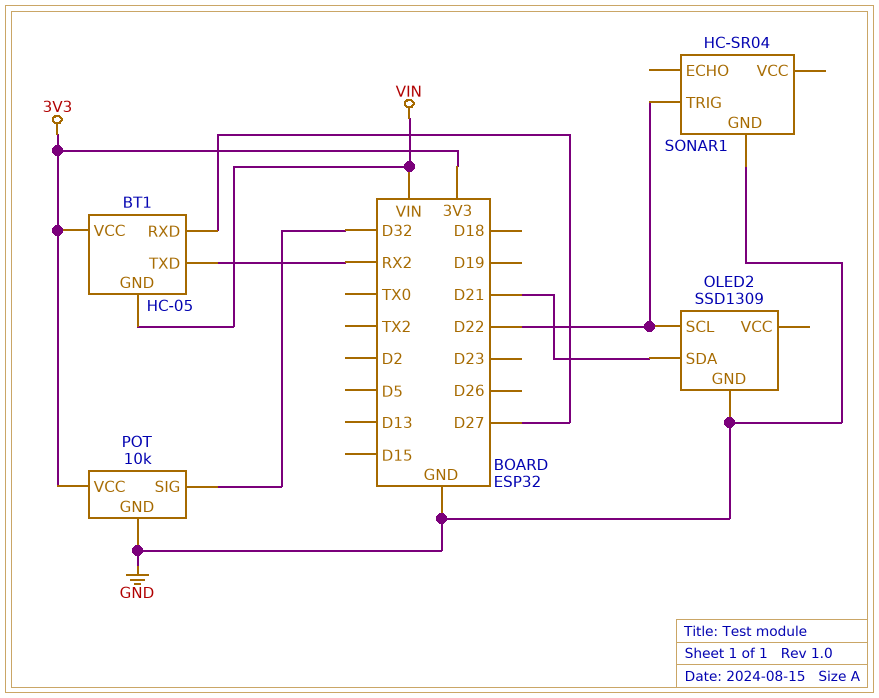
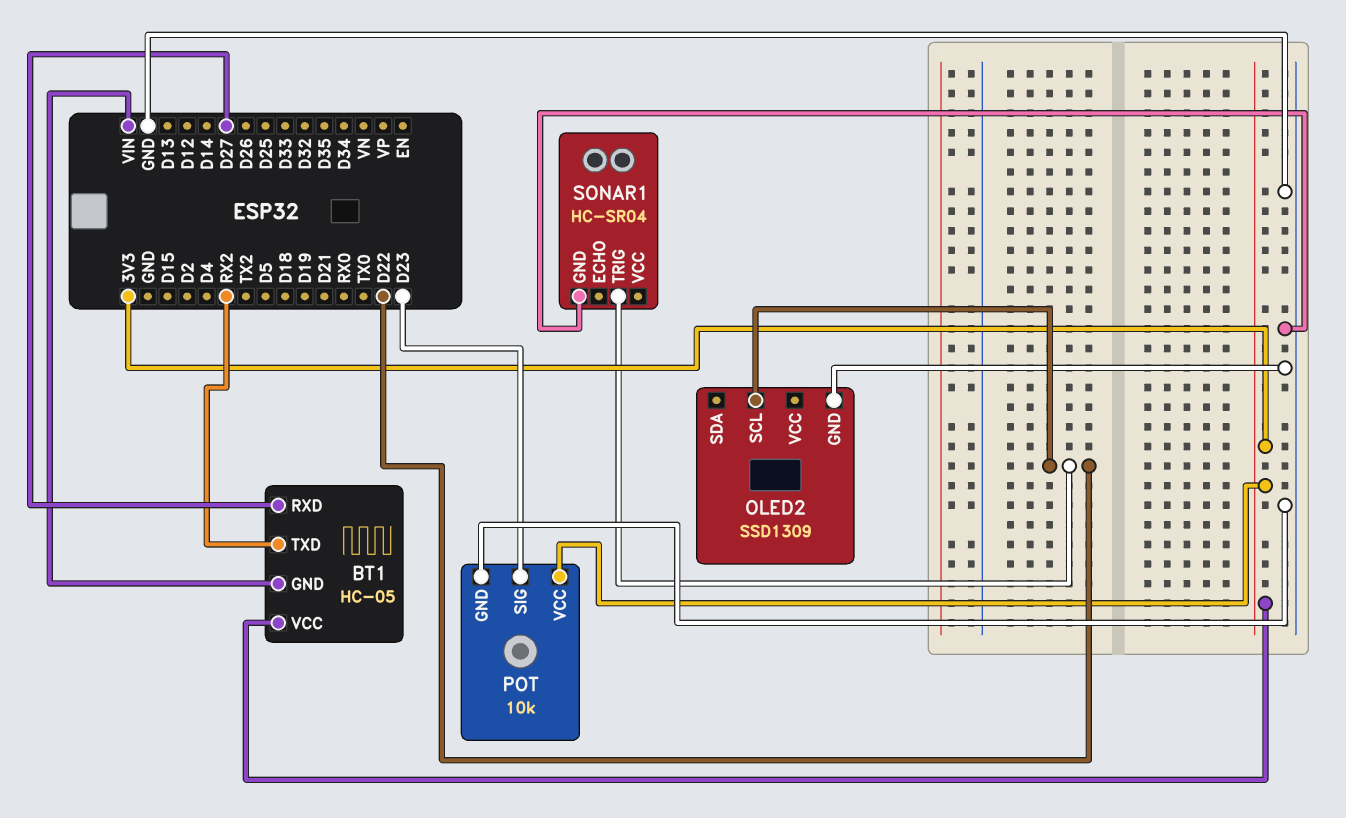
OLED2 pin SDA: D21 -> none
POT pin SIG: D32 -> D23

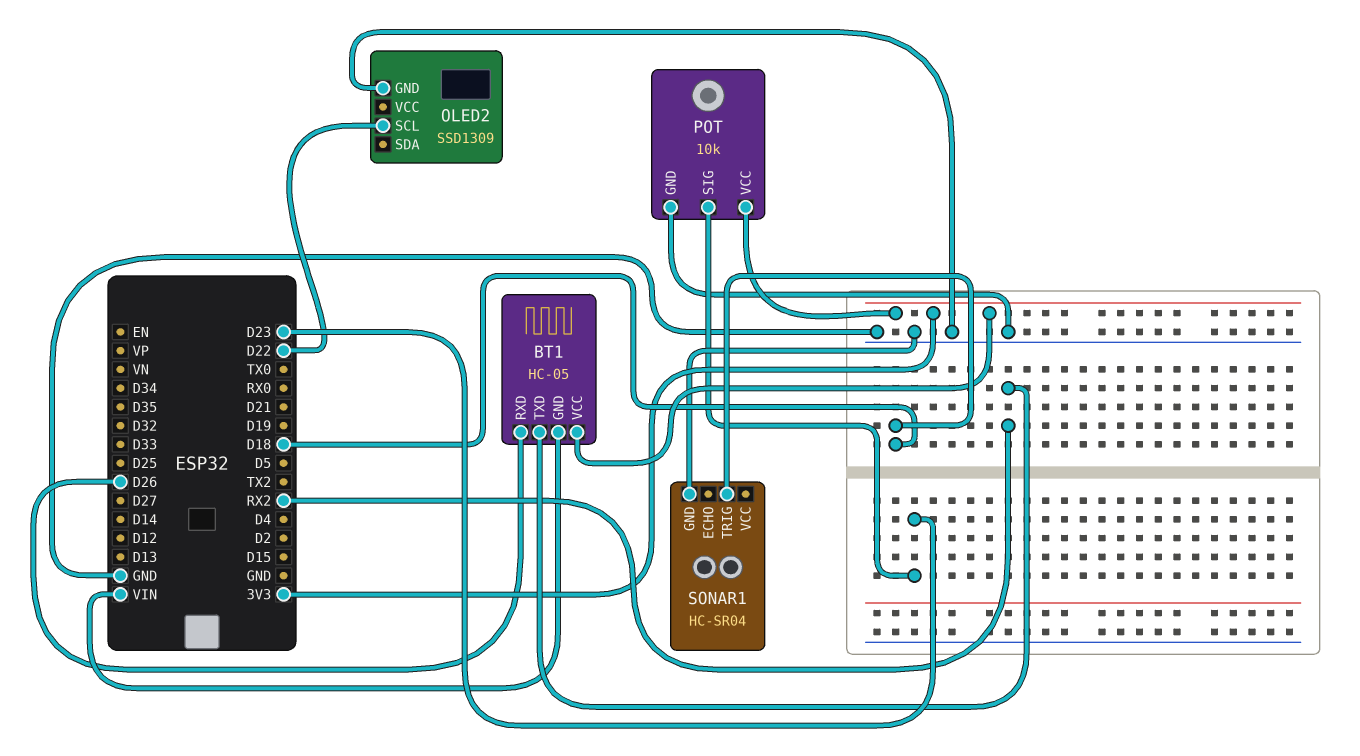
BT1 pin RXD: D27 -> D26
SONAR1 pin TRIG: D22 -> D18

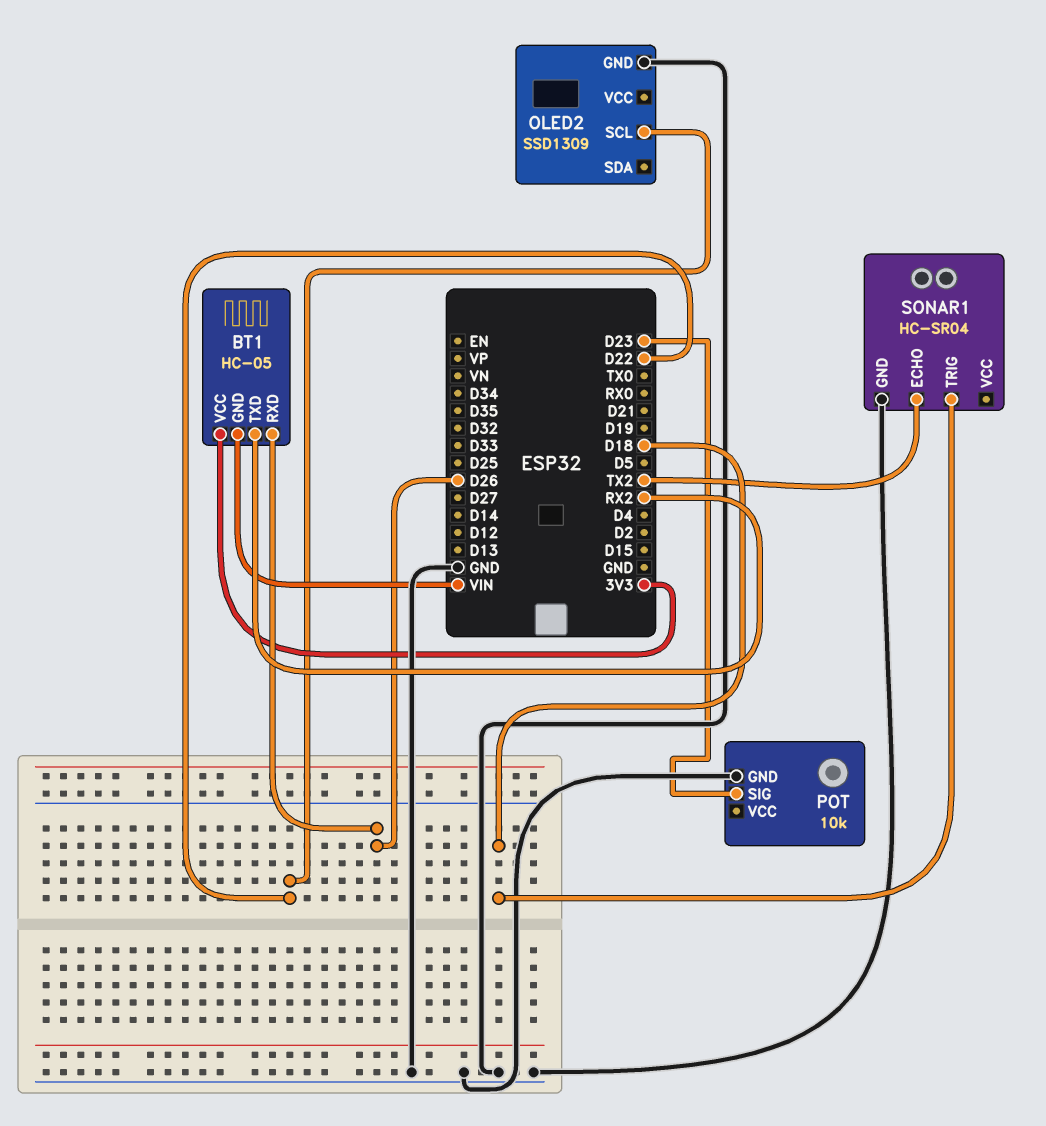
POT pin VCC: 3V3 -> none
SONAR1 pin ECHO: none -> TX2

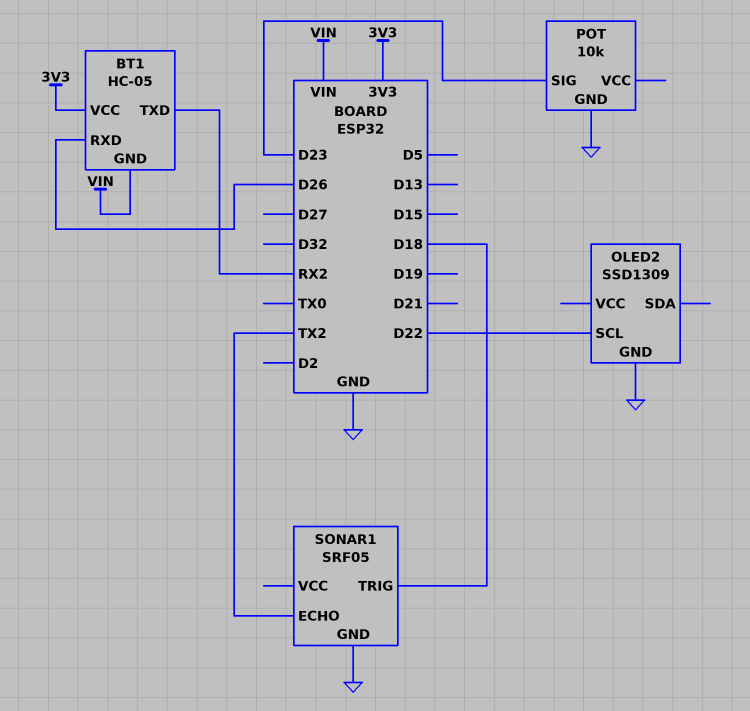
SONAR1: HC-SR04 -> SRF05

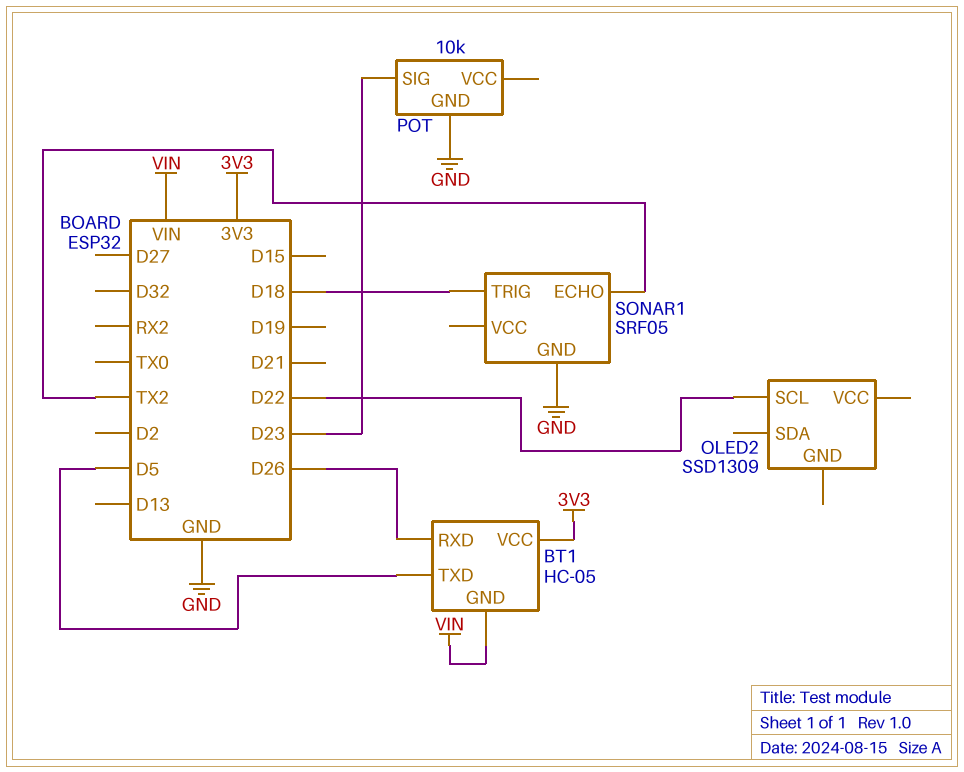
BT1 pin TXD: RX2 -> D5
OLED2 pin GND: GND -> none

